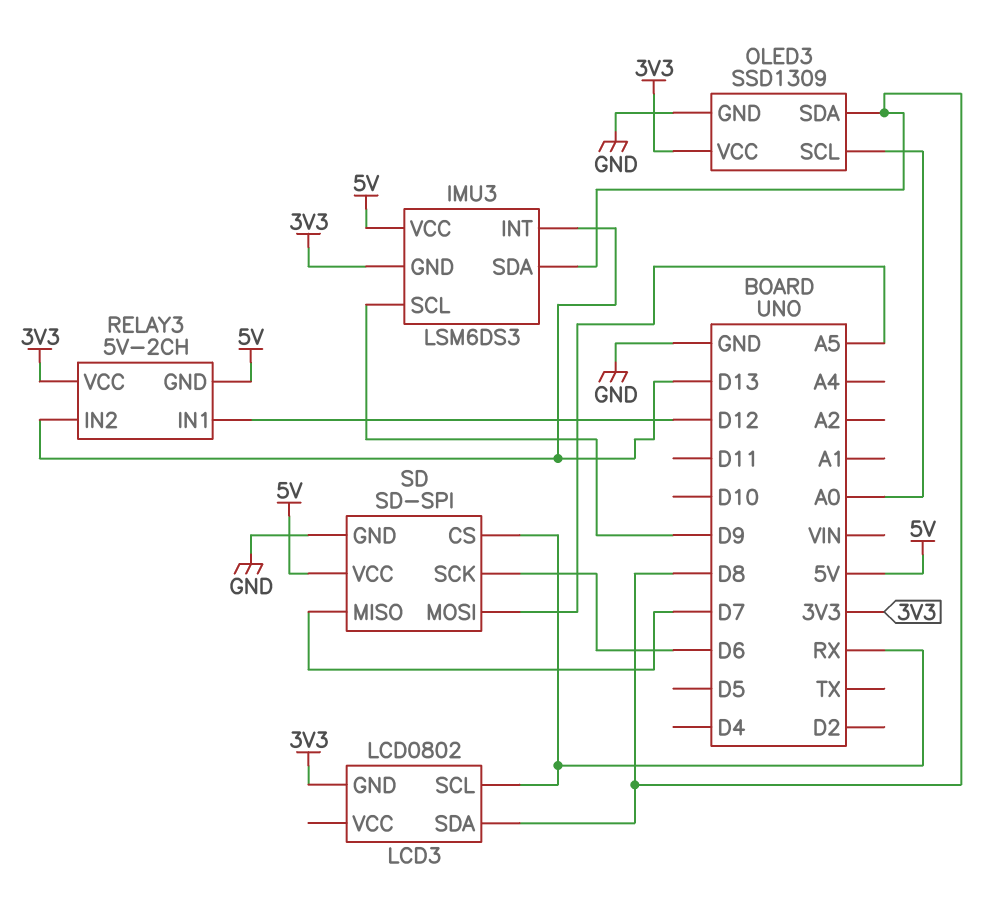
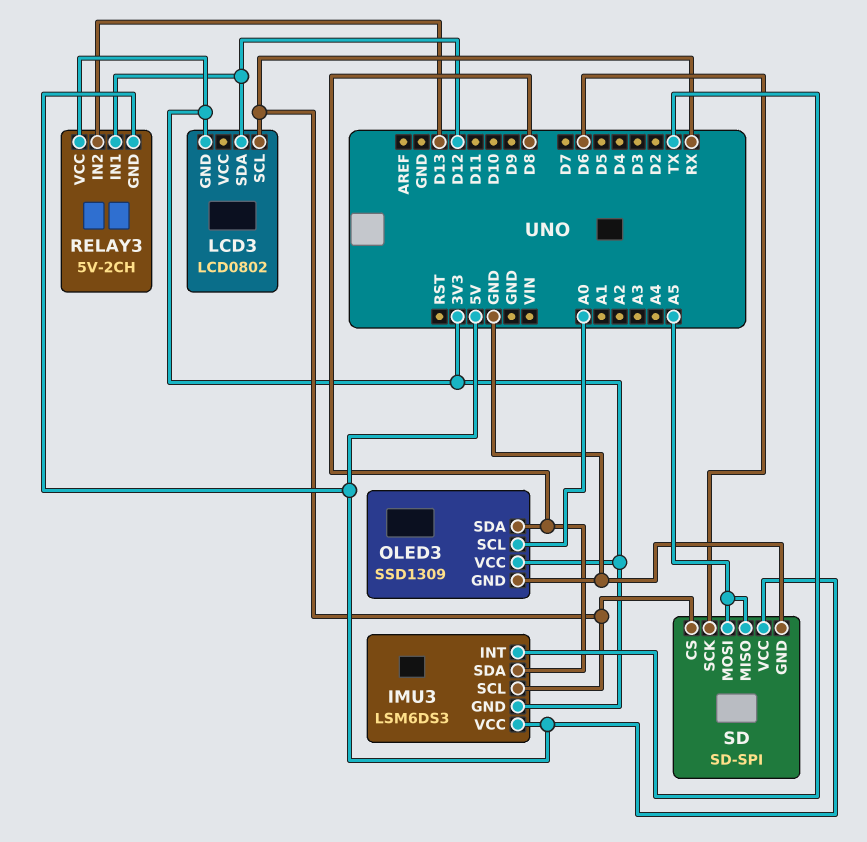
IMU3 pin INT: D13 -> TX
IMU3 pin SCL: D9 -> RX
LCD3 pin SDA: D8 -> D12
SD pin MISO: D7 -> A5

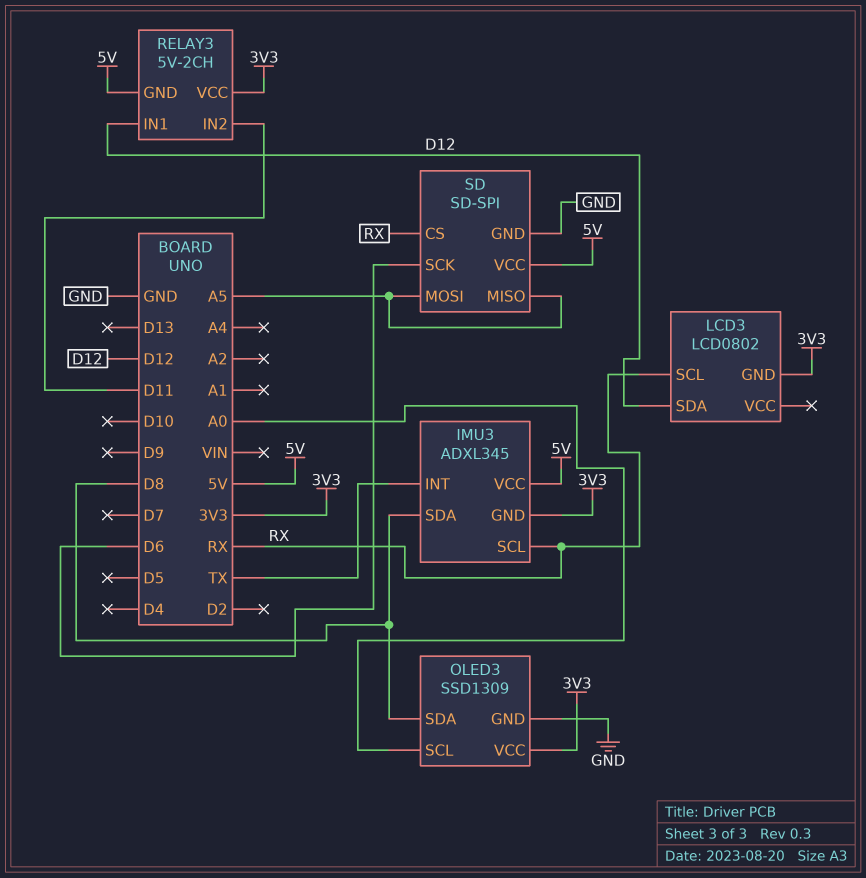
IMU3: LSM6DS3 -> ADXL345
RELAY3 pin IN2: D13 -> D11

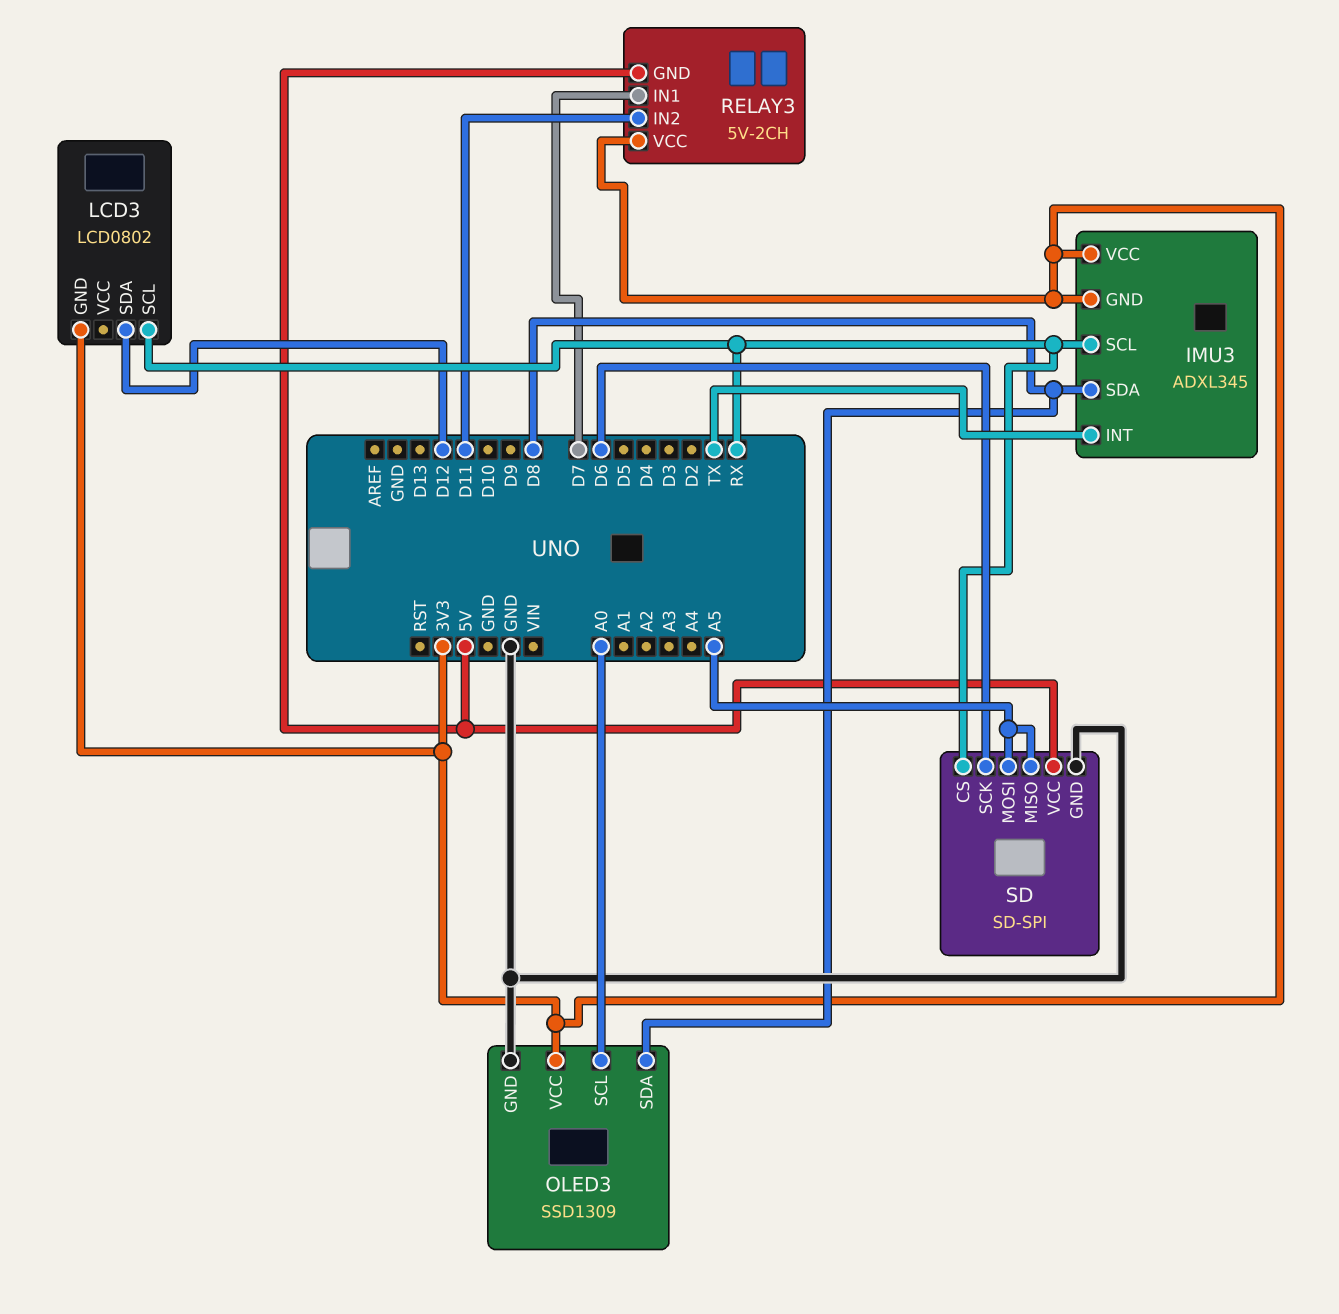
IMU3 pin VCC: 5V -> 3V3
RELAY3 pin IN1: D12 -> D7

